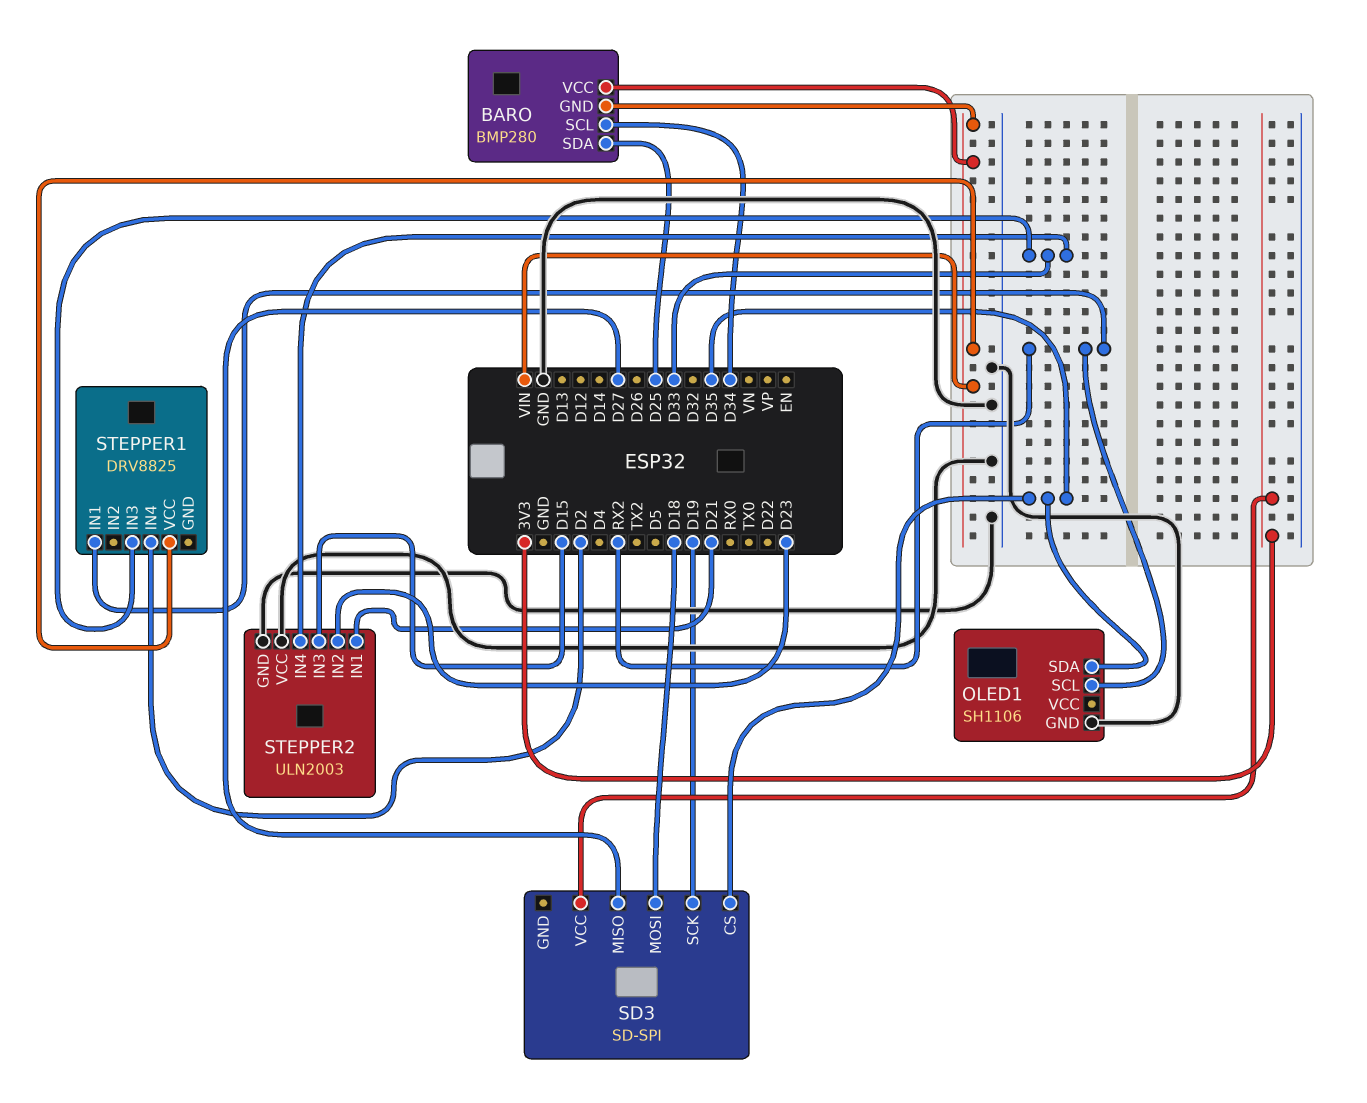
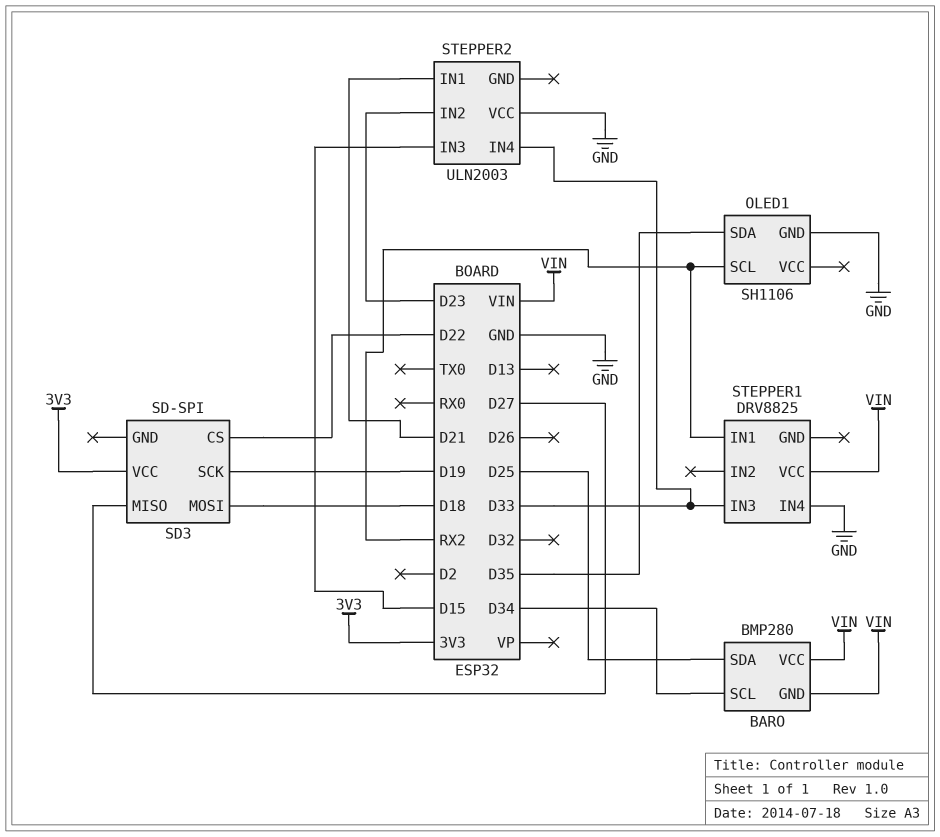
SD3 pin CS: D35 -> D22
STEPPER1 pin IN4: D2 -> GND
STEPPER2 pin GND: GND -> none

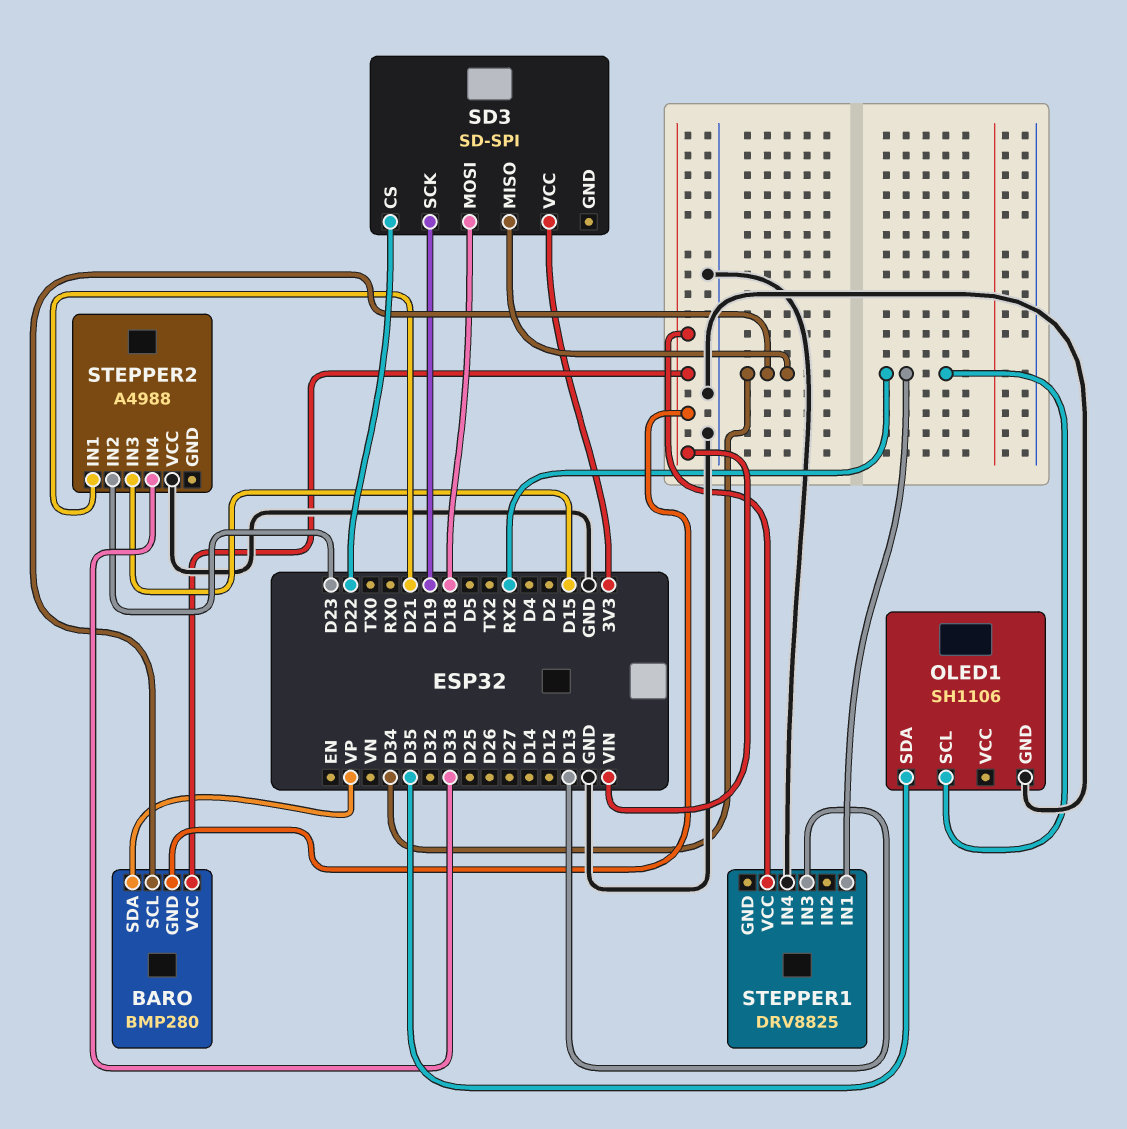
BARO pin SDA: D25 -> VP
SD3 pin MISO: D27 -> D34
STEPPER1 pin IN3: D33 -> D13
STEPPER2: ULN2003 -> A4988

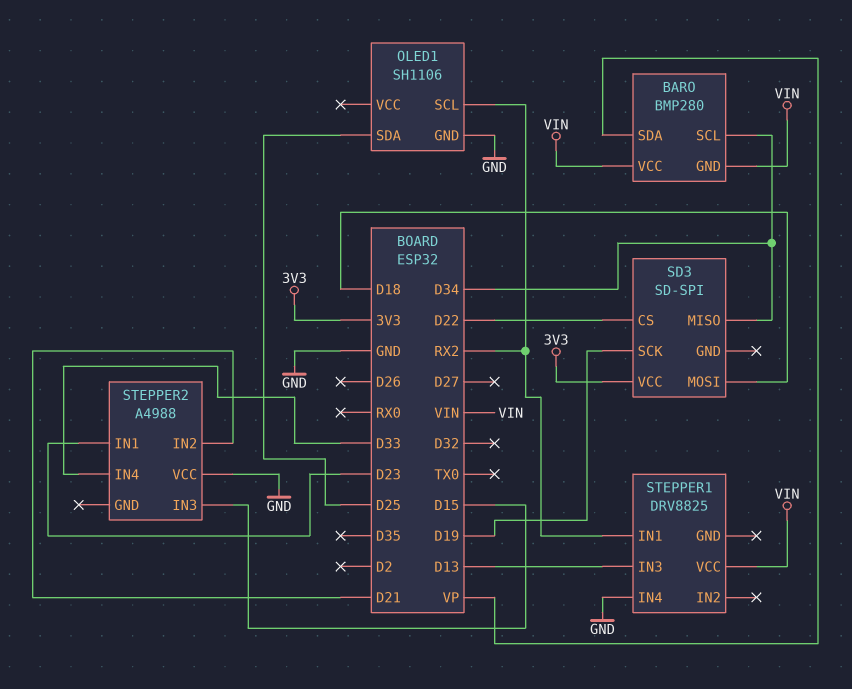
OLED1 pin SDA: D35 -> D25
STEPPER2 pin IN1: D21 -> D23
STEPPER2 pin IN2: D23 -> D21

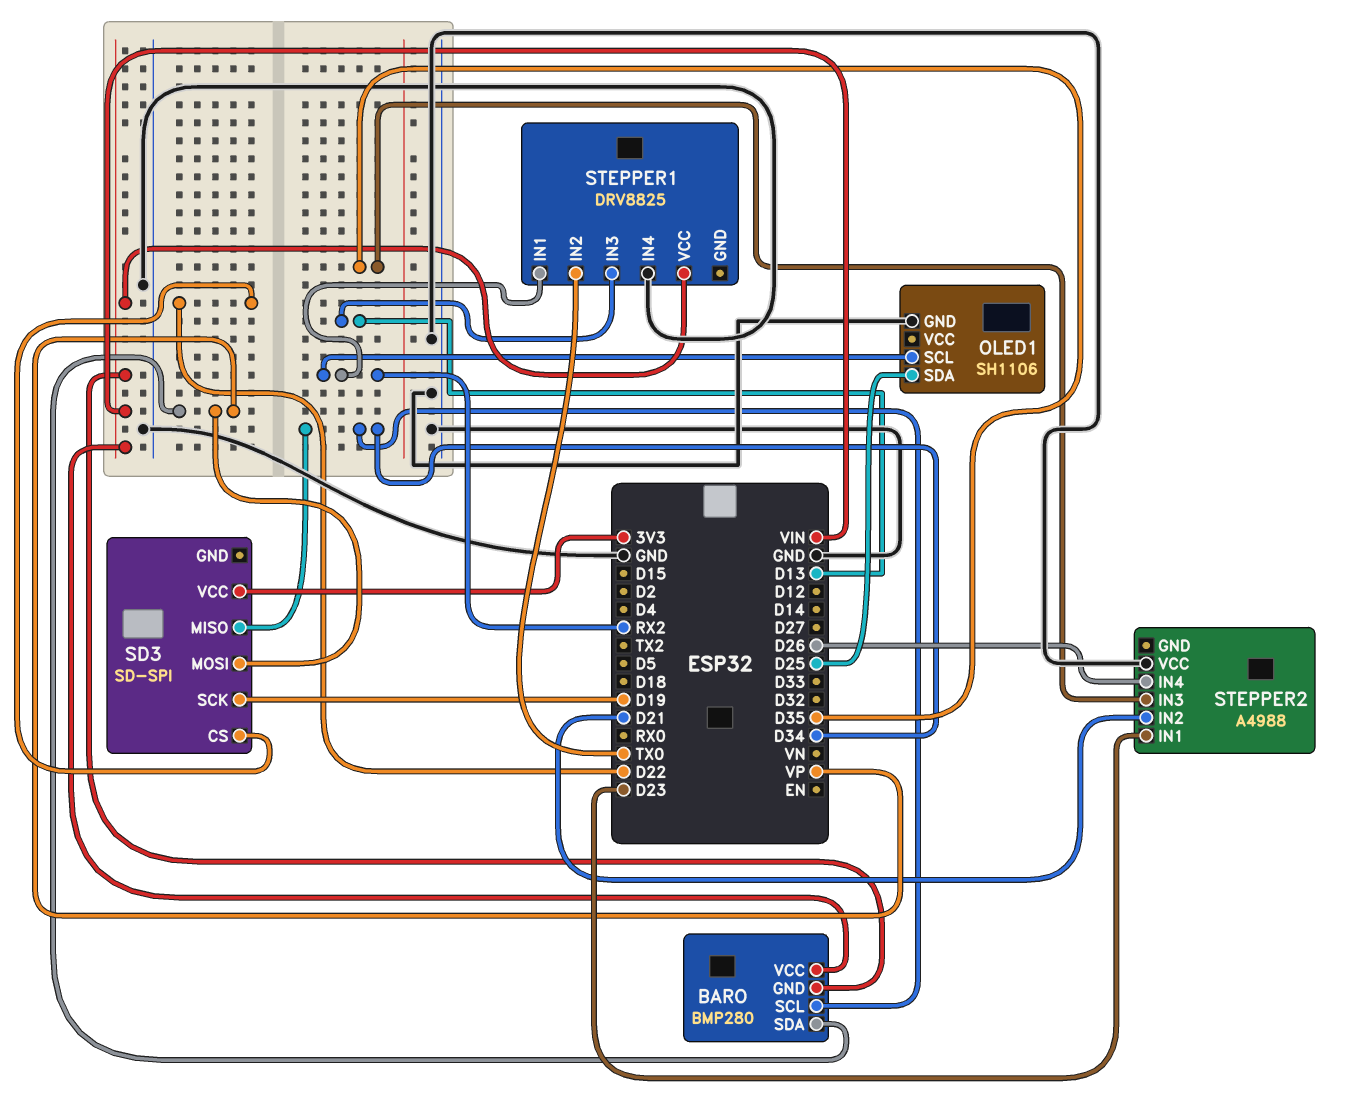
SD3 pin MOSI: D18 -> VP
STEPPER1 pin IN2: none -> TX0
STEPPER2 pin IN3: D15 -> D35
STEPPER2 pin IN4: D33 -> D26

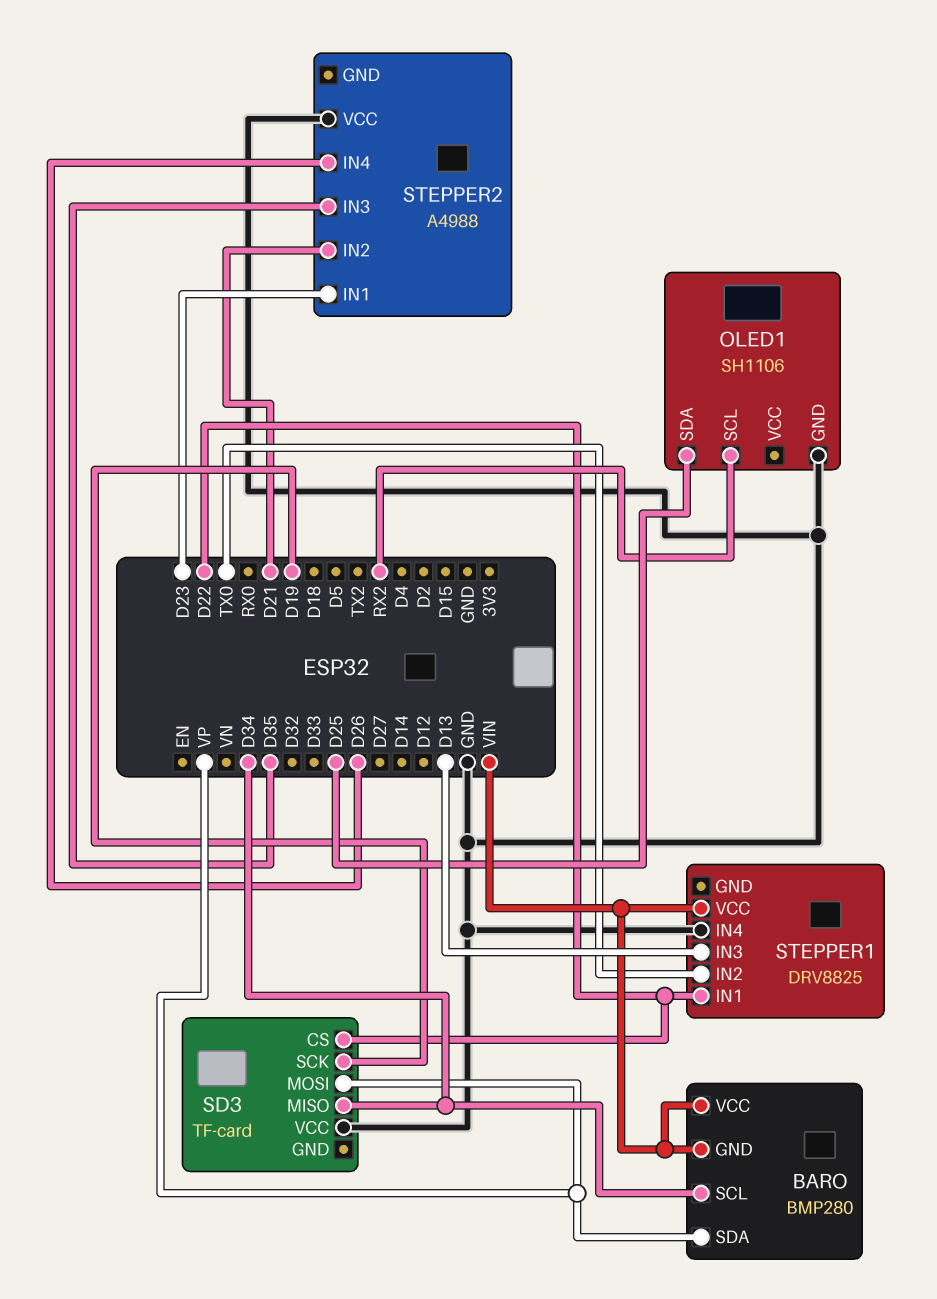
SD3: SD-SPI -> TF-card
SD3 pin VCC: 3V3 -> GND
STEPPER1 pin IN1: RX2 -> D22

